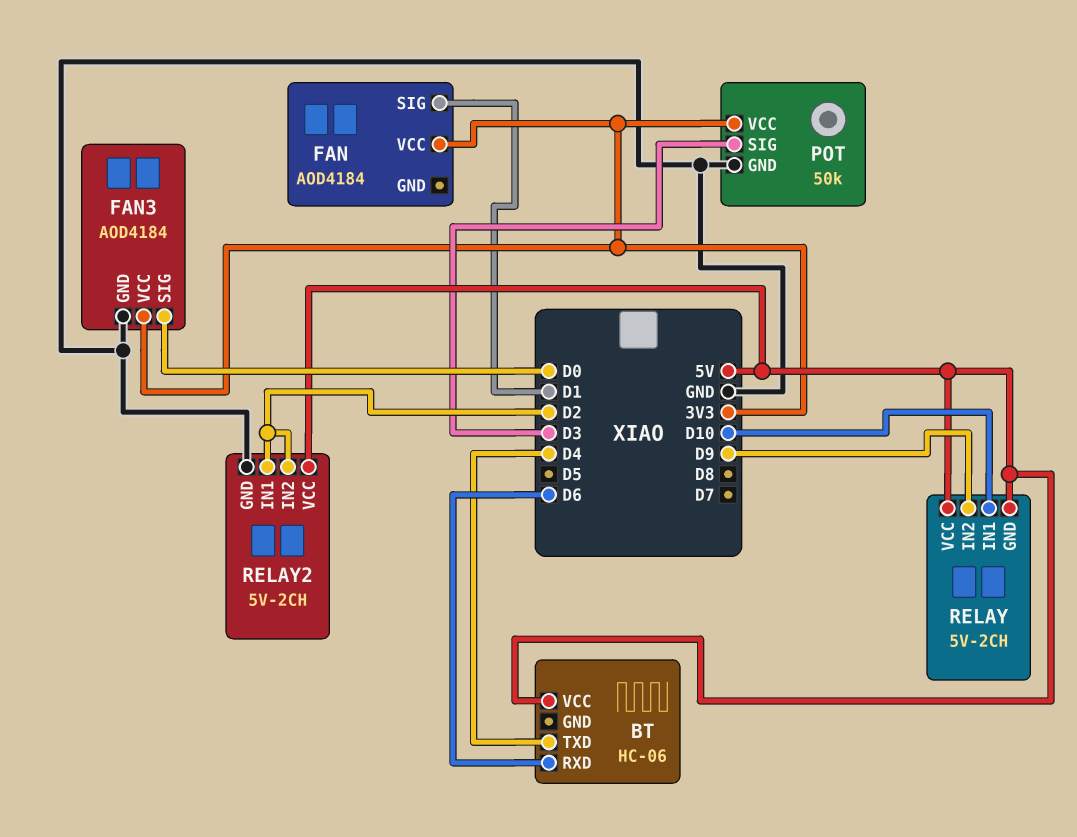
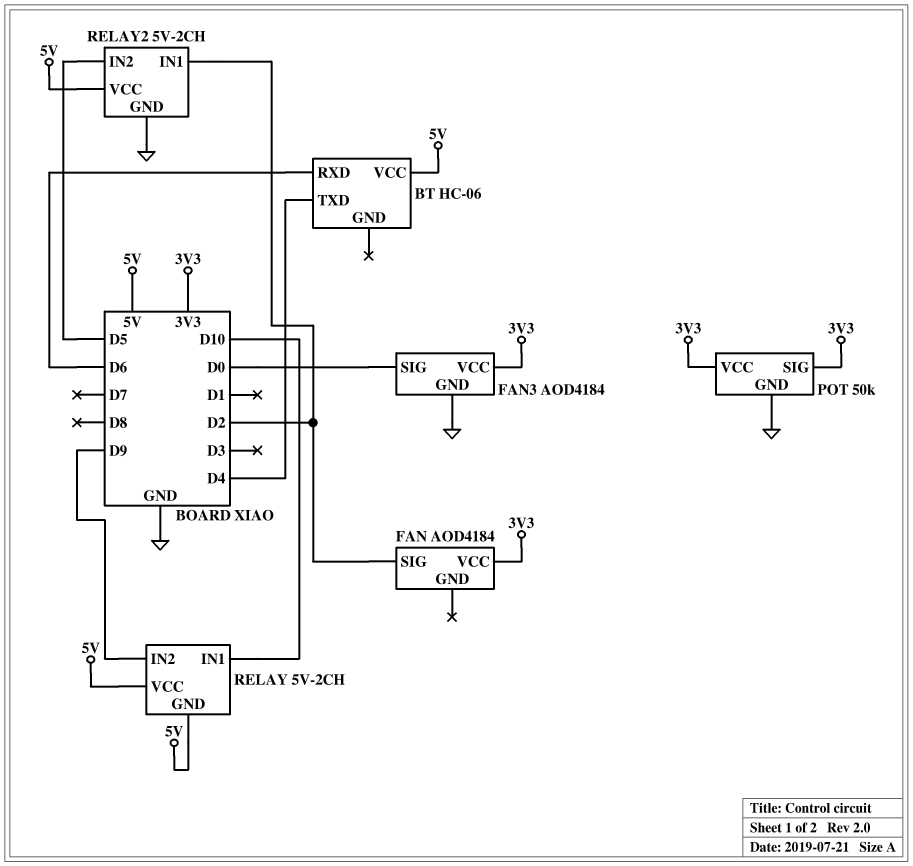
FAN pin SIG: D1 -> D2
POT pin SIG: D3 -> 3V3
RELAY2 pin IN2: D2 -> D5

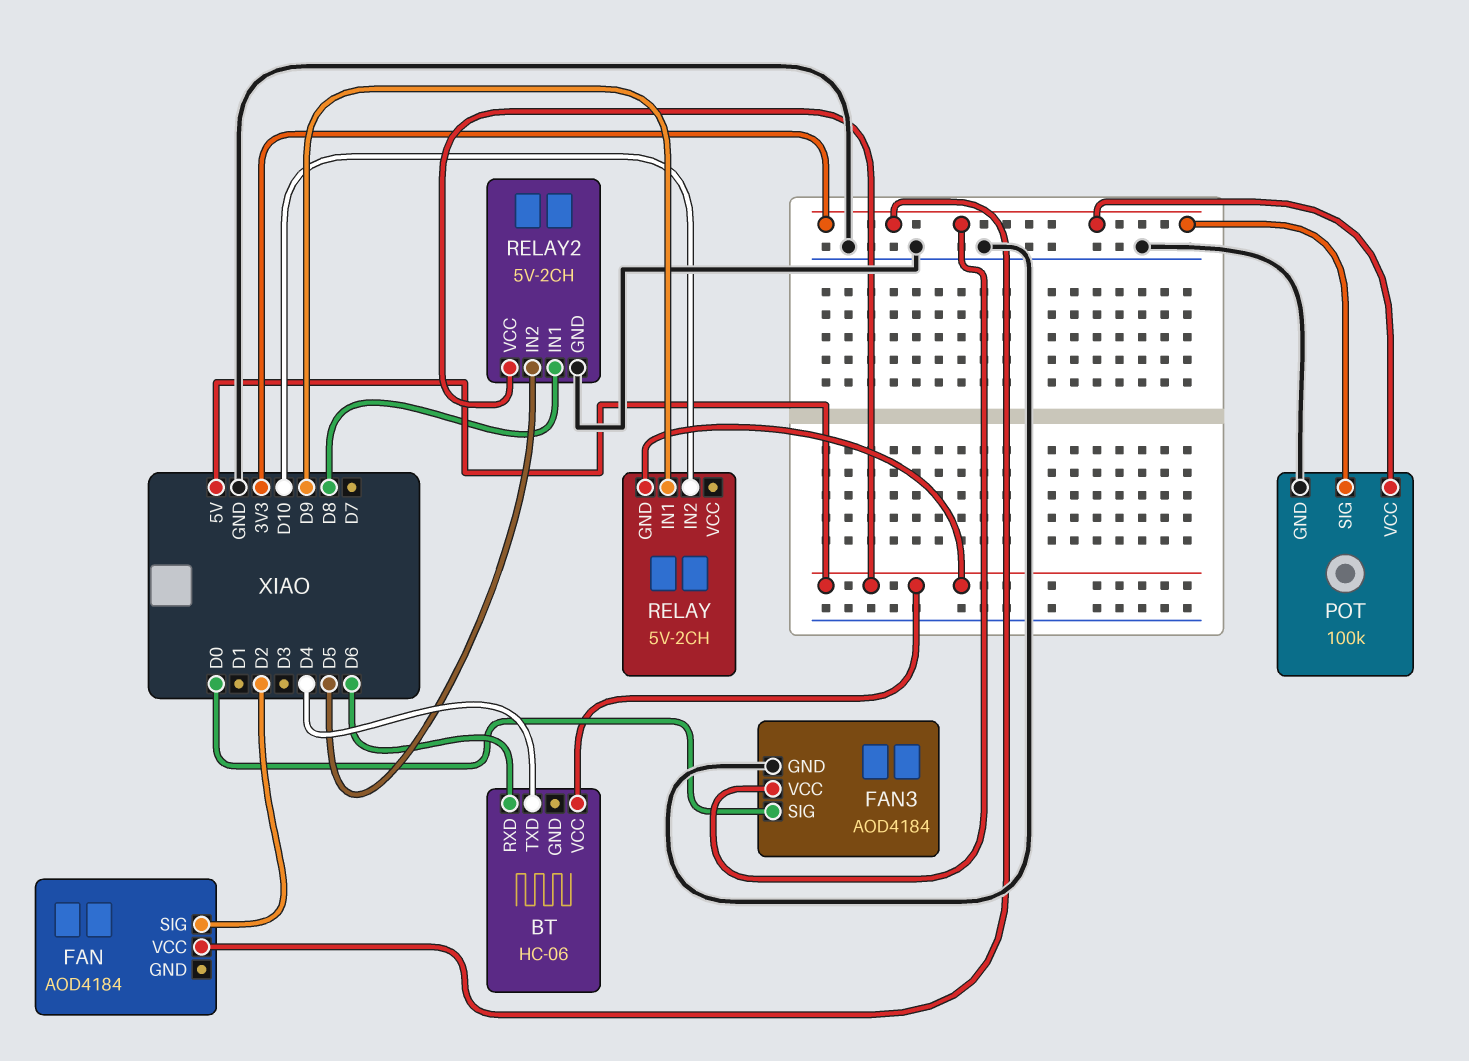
POT: 50k -> 100k
RELAY pin IN1: D10 -> D9
RELAY pin IN2: D9 -> D10
RELAY pin VCC: 5V -> none
RELAY2 pin IN1: D2 -> D8

